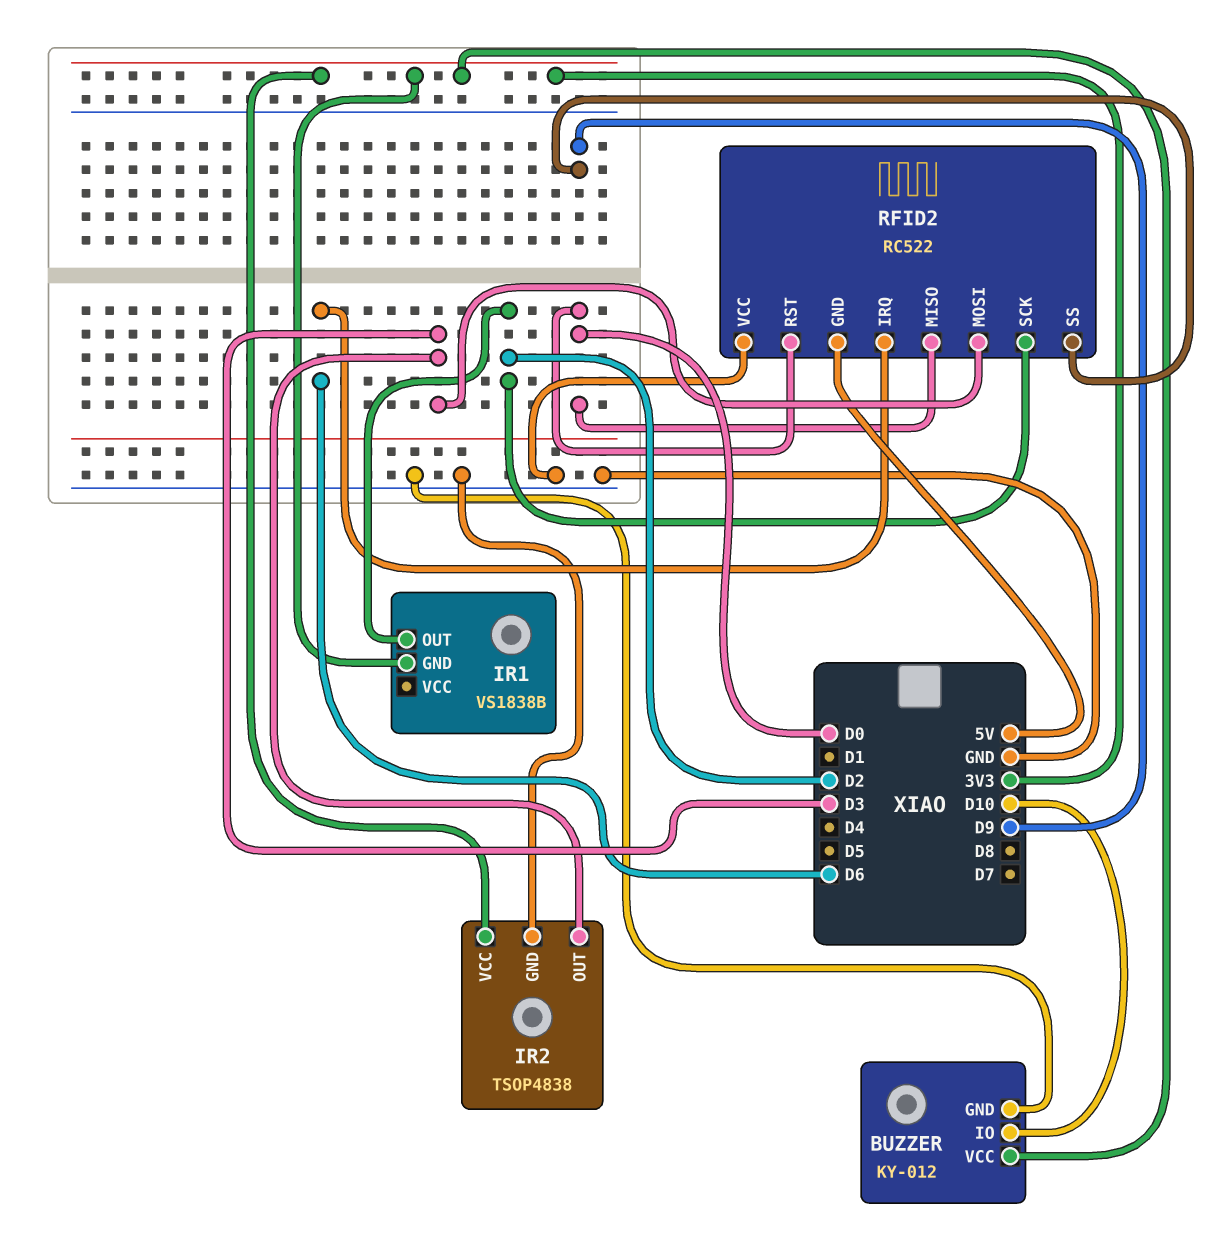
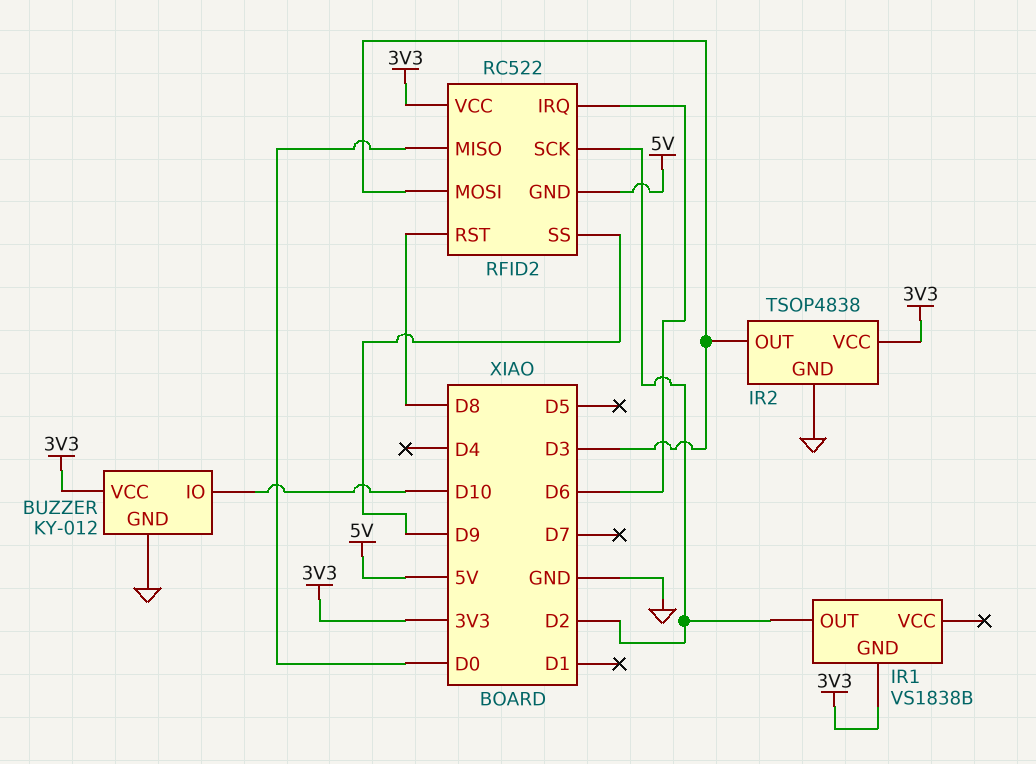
RFID2 pin RST: D0 -> D8
RFID2 pin VCC: GND -> 3V3

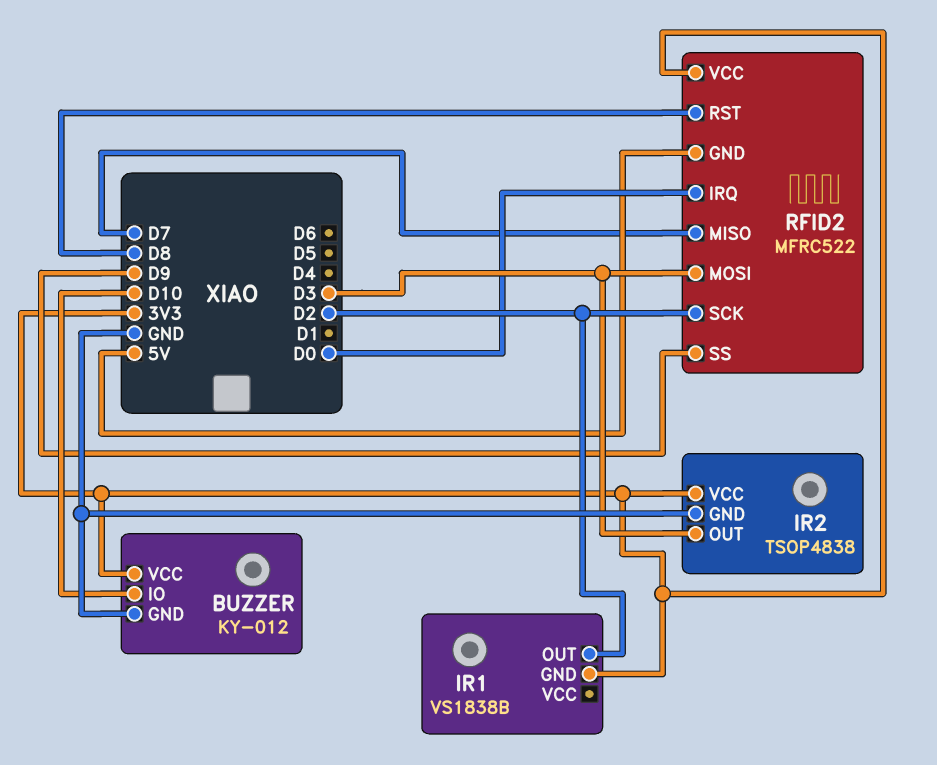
RFID2: RC522 -> MFRC522
RFID2 pin IRQ: D6 -> D0
RFID2 pin MISO: D0 -> D7

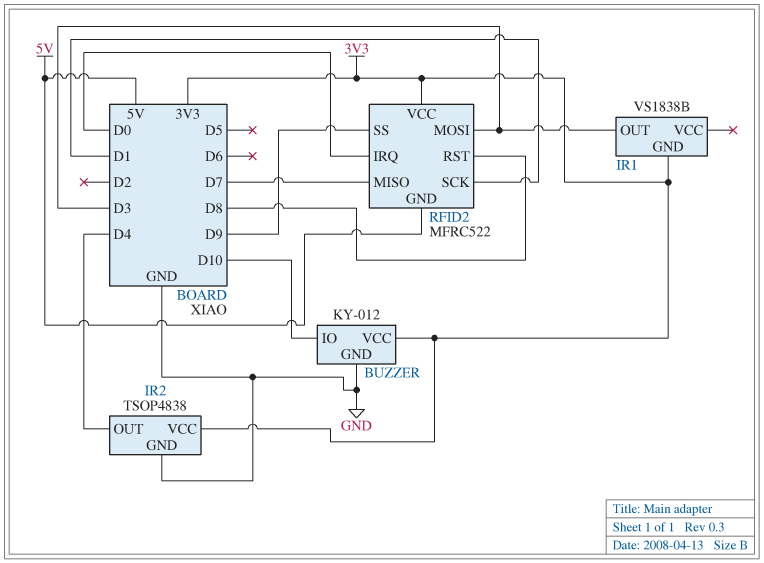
IR1 pin OUT: D2 -> D3
IR2 pin OUT: D3 -> D4
RFID2 pin SCK: D2 -> D1

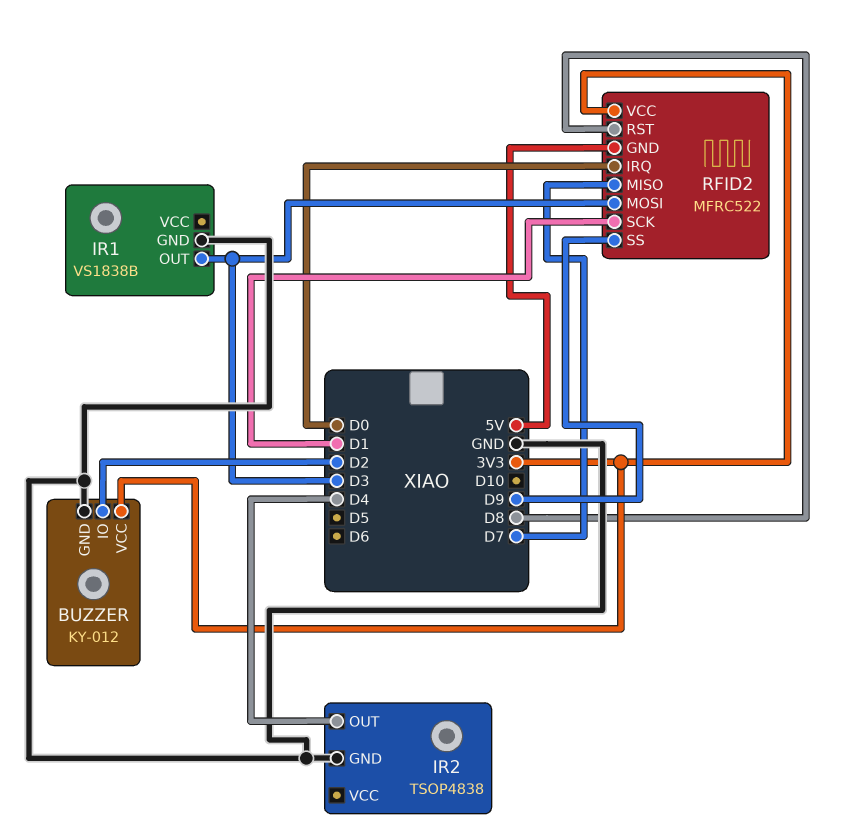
BUZZER pin IO: D10 -> D2
IR1 pin GND: 3V3 -> GND
IR2 pin VCC: 3V3 -> none

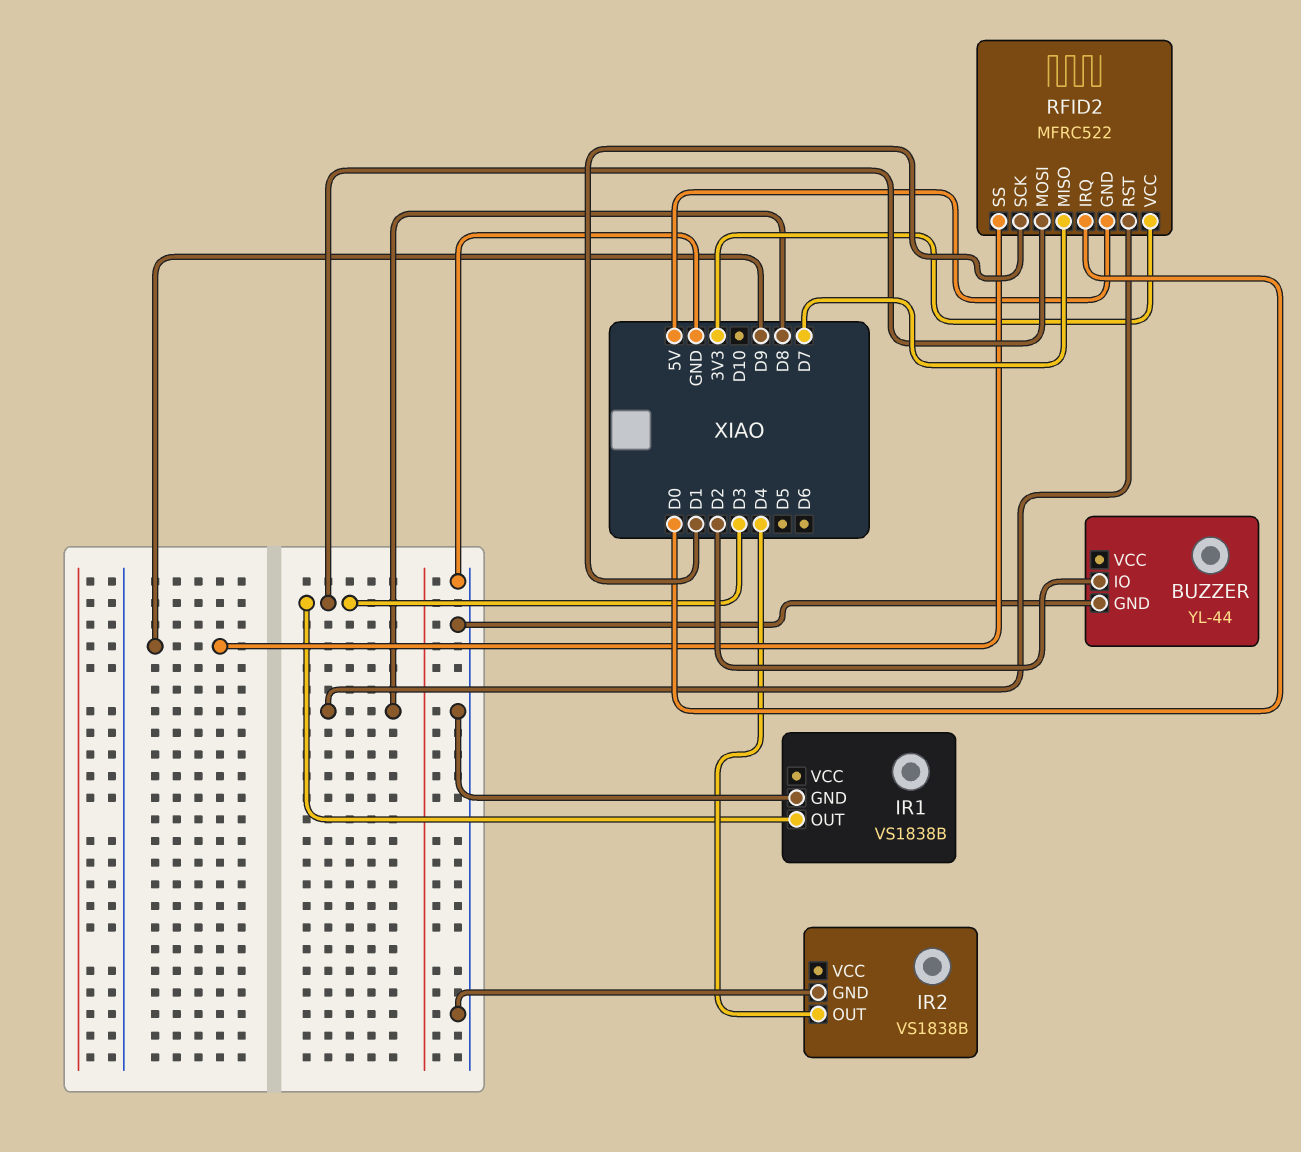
BUZZER: KY-012 -> YL-44
BUZZER pin VCC: 3V3 -> none
IR2: TSOP4838 -> VS1838B

